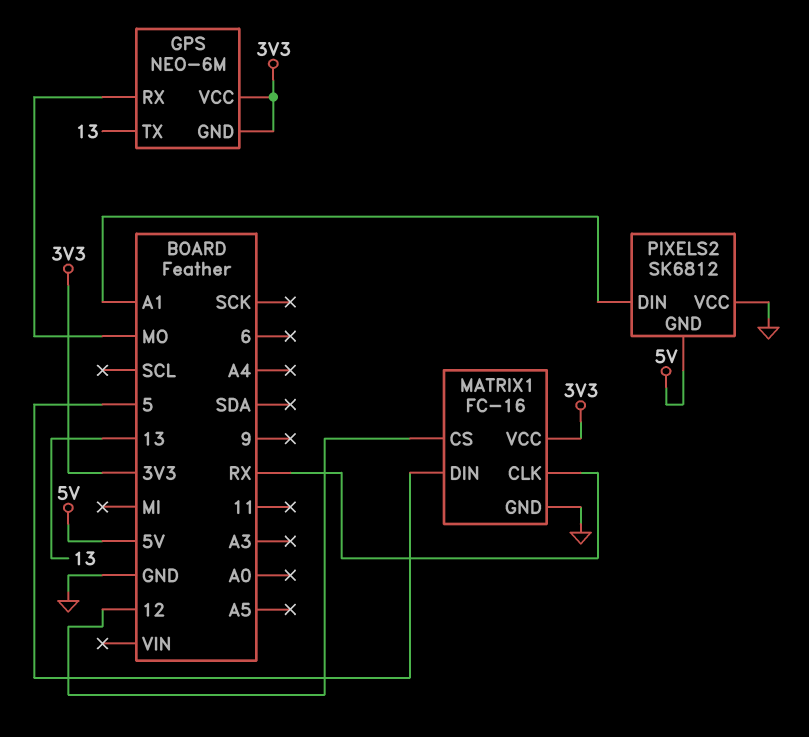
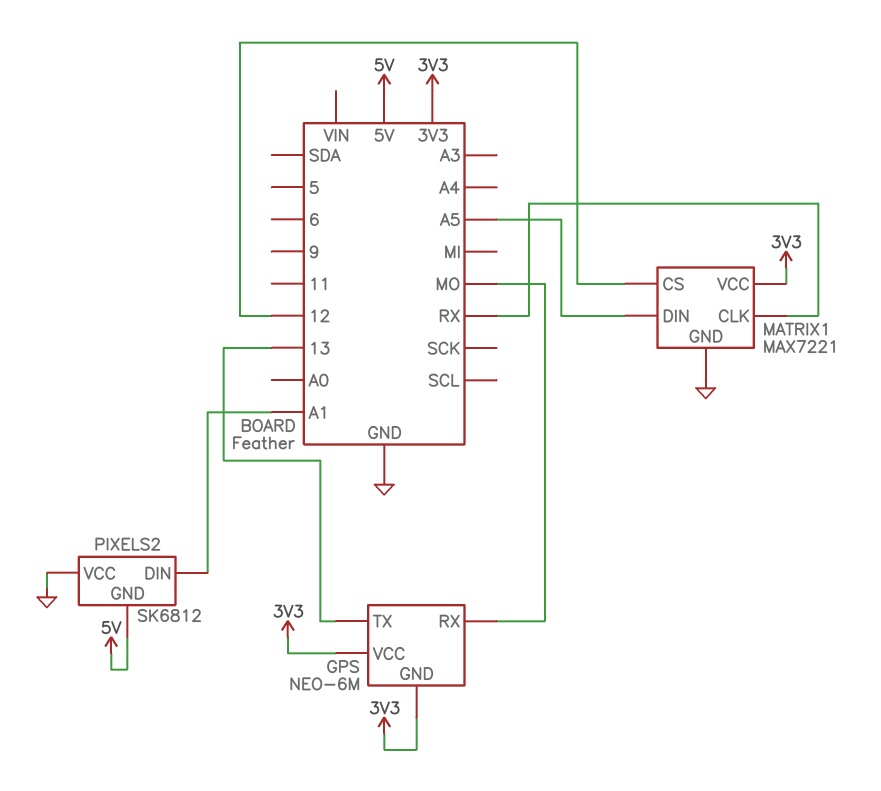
MATRIX1: FC-16 -> MAX7221
MATRIX1 pin DIN: 5 -> A5

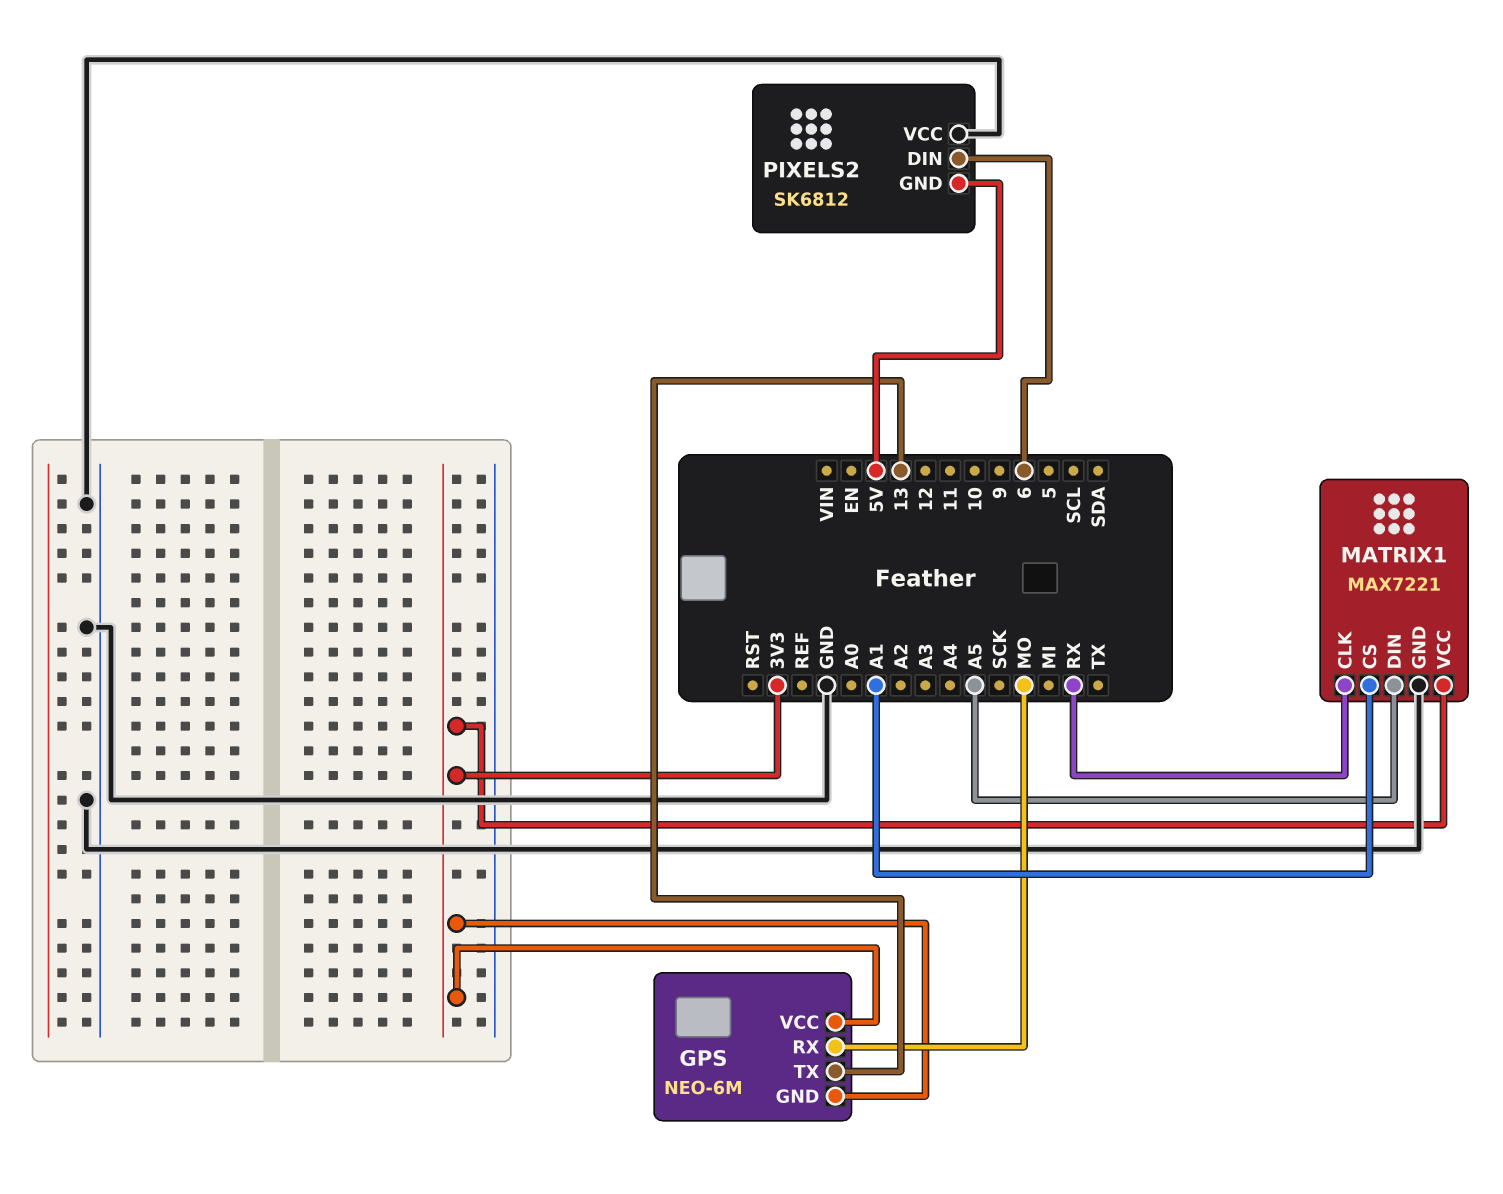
MATRIX1 pin CS: 12 -> A1
PIXELS2 pin DIN: A1 -> 6

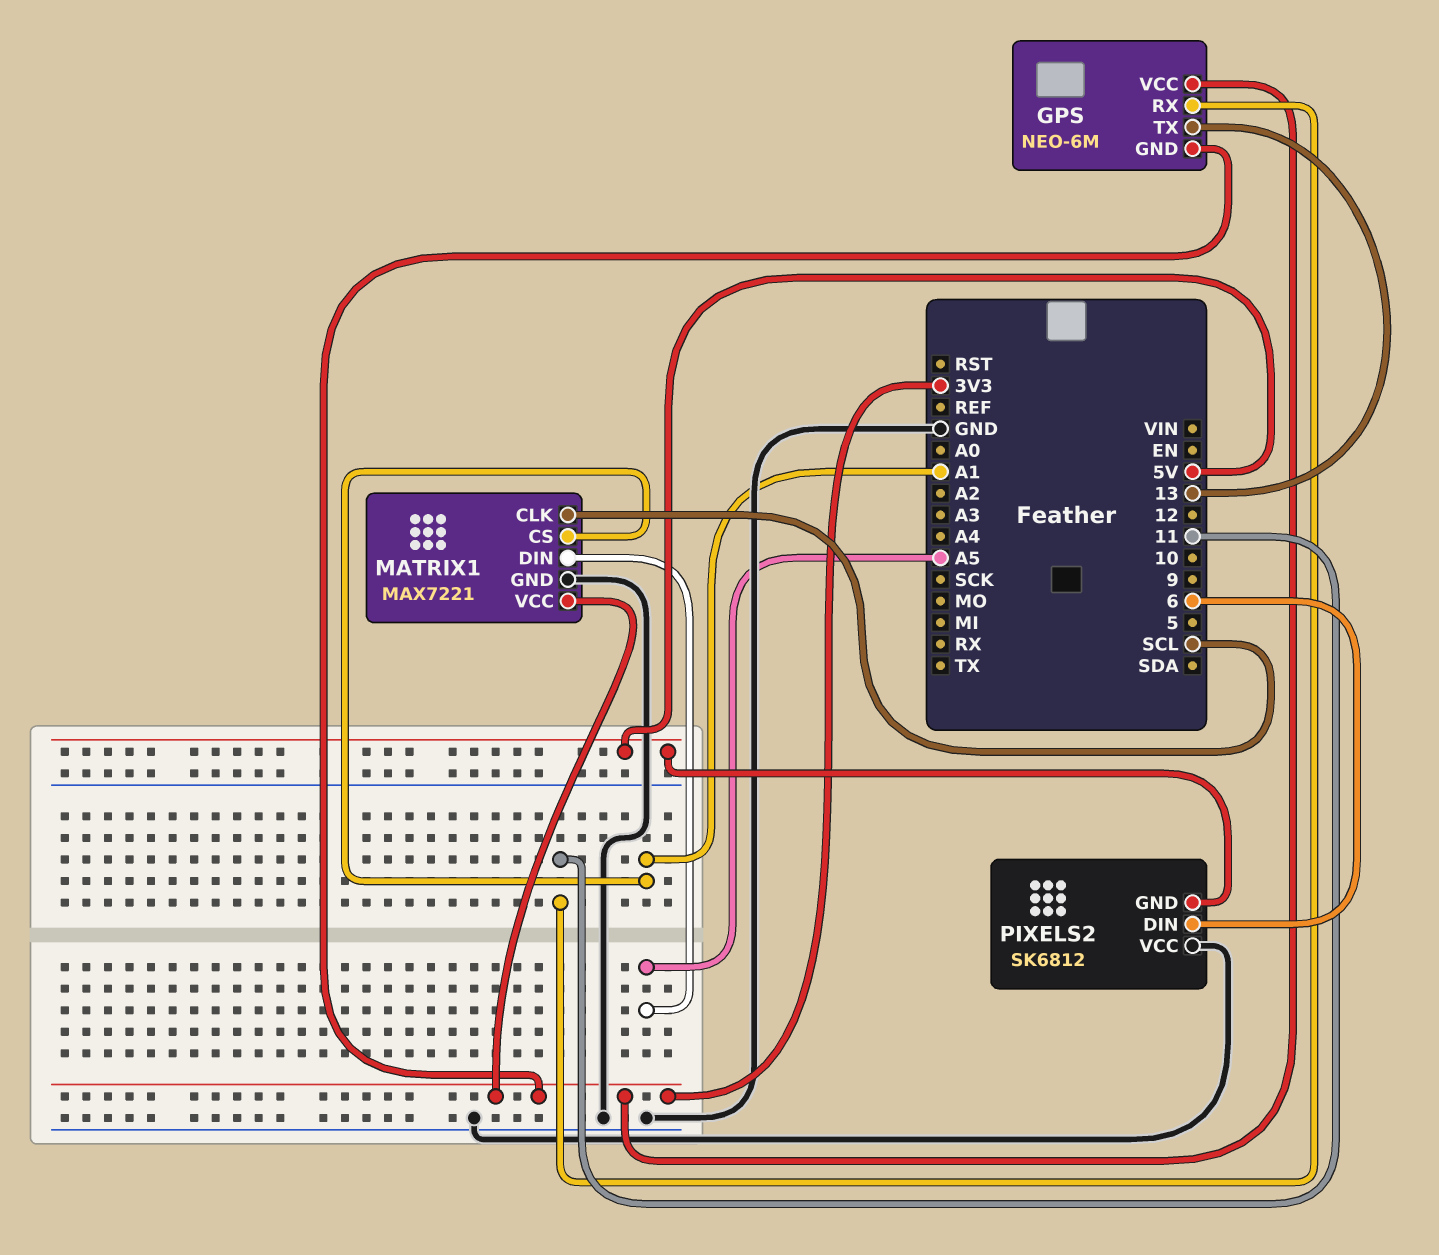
GPS pin RX: MO -> 11
MATRIX1 pin CLK: RX -> SCL

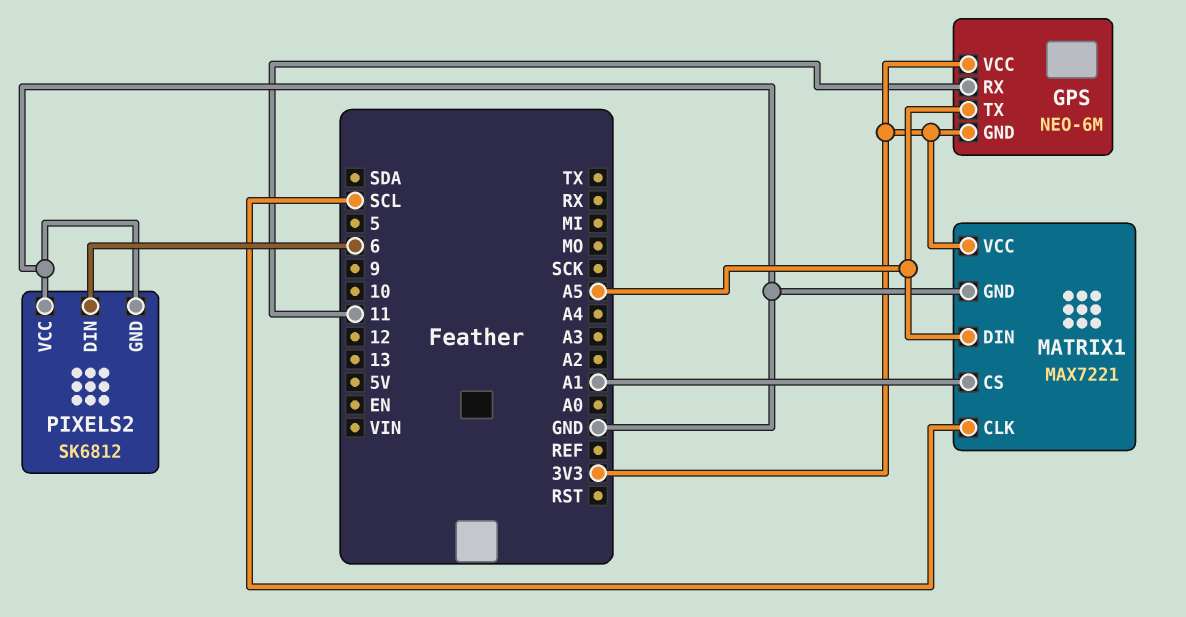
GPS pin TX: 13 -> A5
PIXELS2 pin GND: 5V -> GND

